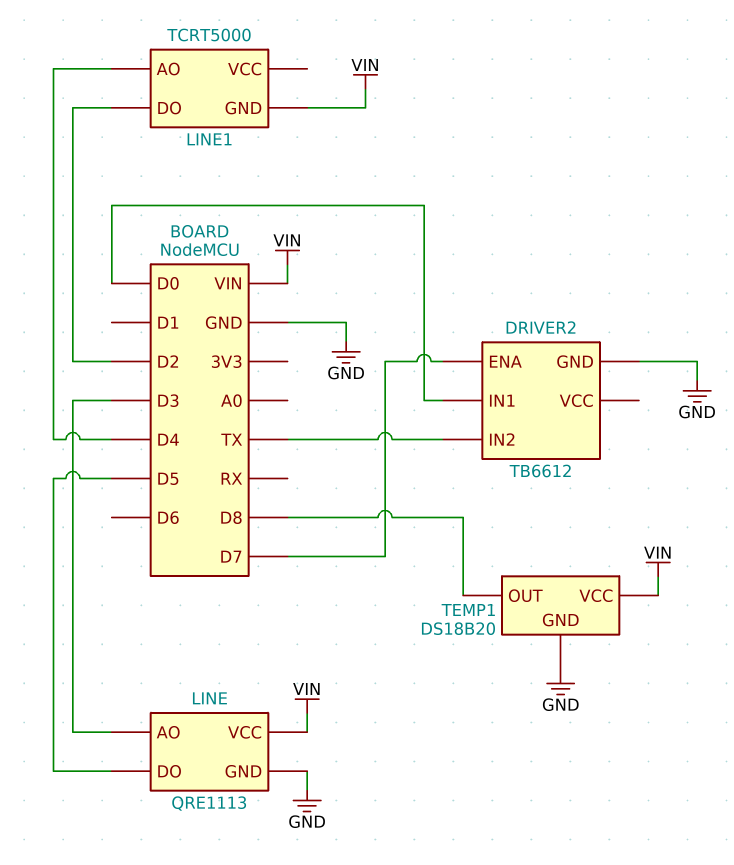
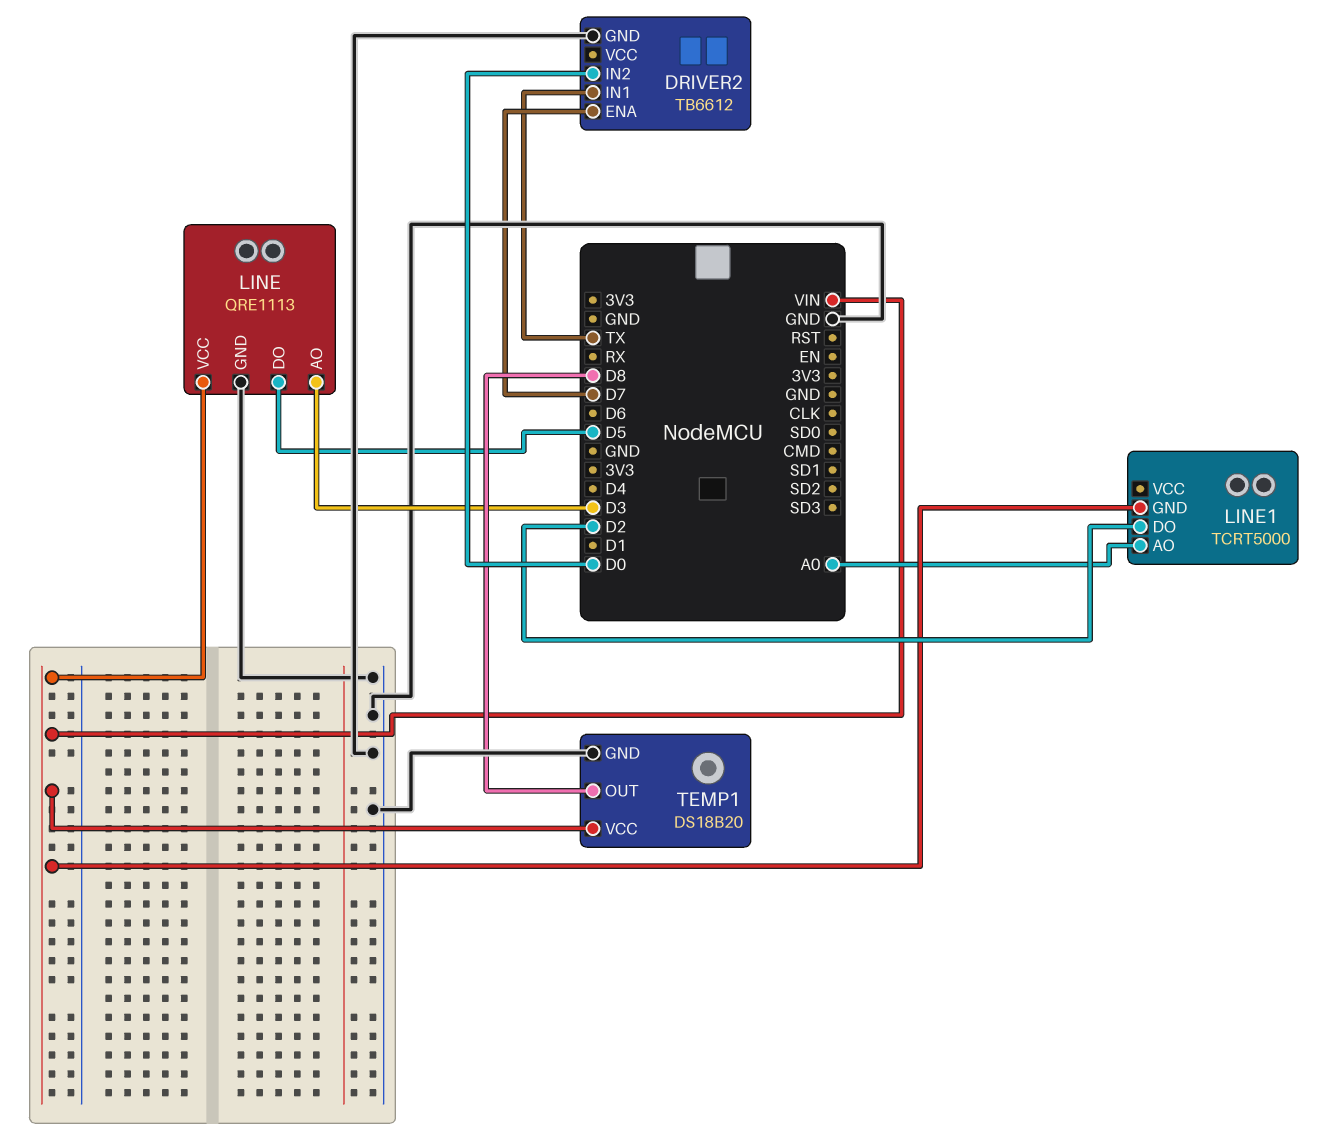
DRIVER2 pin IN1: D0 -> TX
DRIVER2 pin IN2: TX -> D0
LINE1 pin AO: D4 -> A0

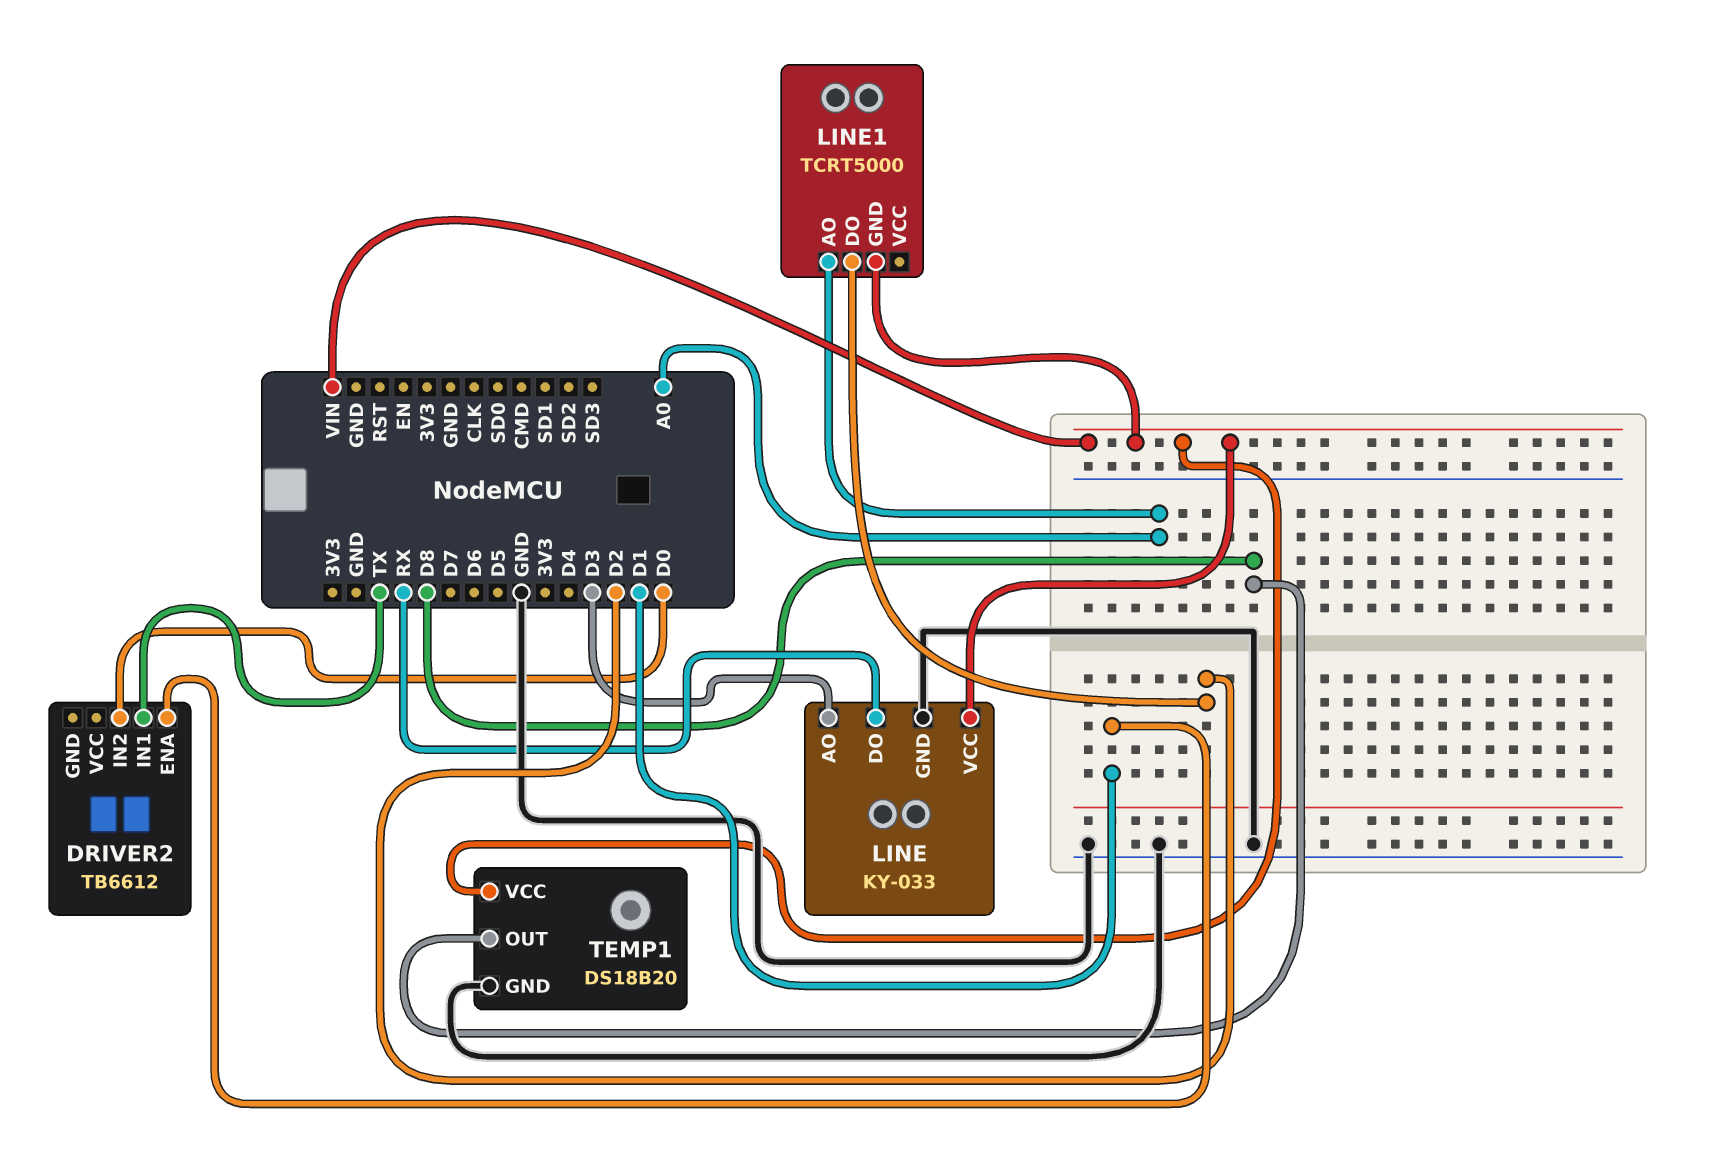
DRIVER2 pin ENA: D7 -> D1
DRIVER2 pin GND: GND -> none
LINE: QRE1113 -> KY-033
LINE pin DO: D5 -> RX

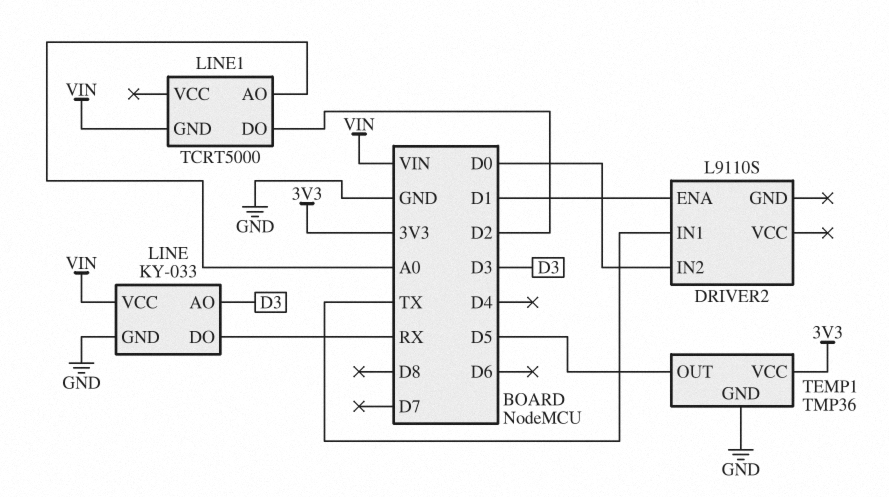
DRIVER2: TB6612 -> L9110S
TEMP1: DS18B20 -> TMP36
TEMP1 pin OUT: D8 -> D5
TEMP1 pin VCC: VIN -> 3V3

